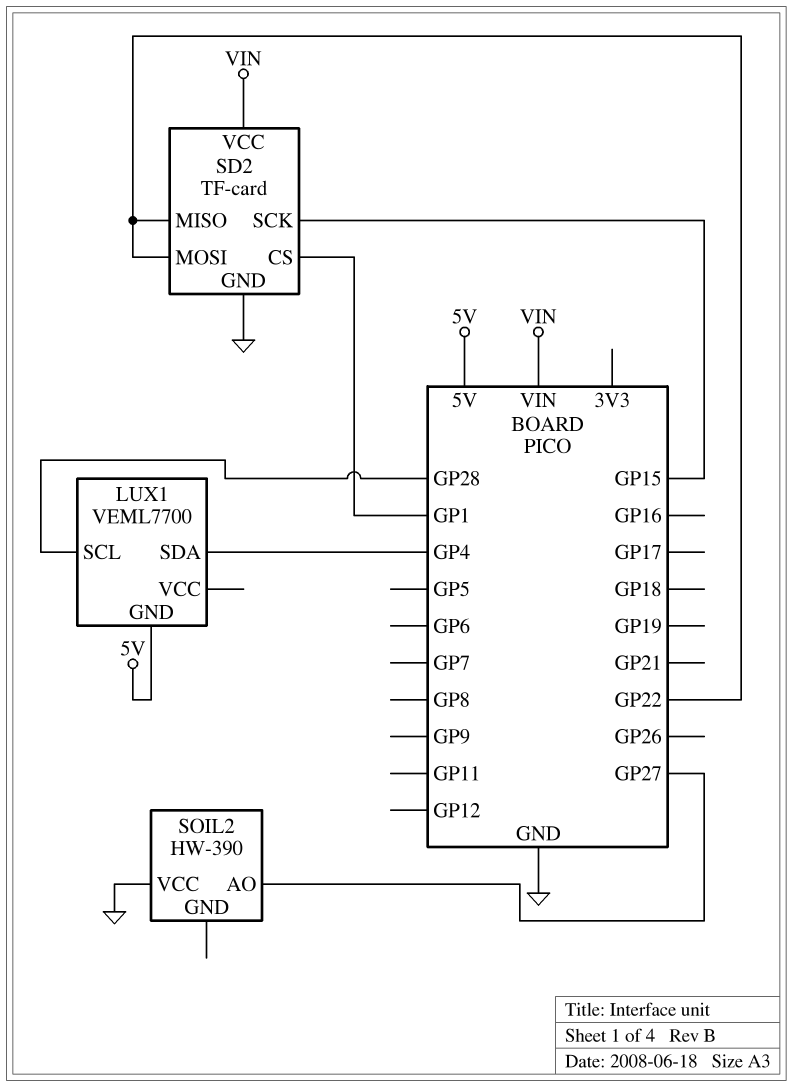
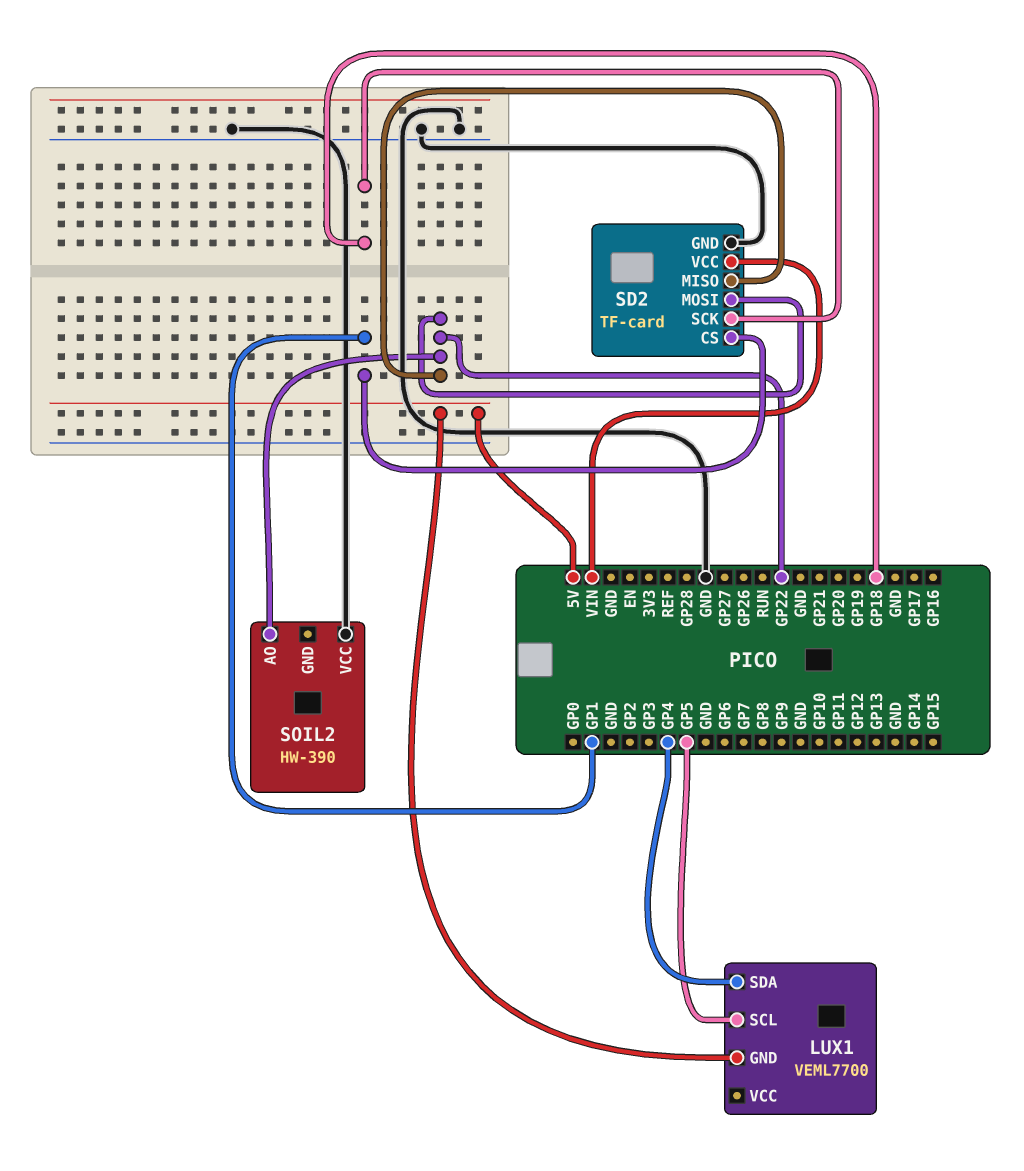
LUX1 pin SCL: GP28 -> GP5
SD2 pin SCK: GP15 -> GP18
SOIL2 pin AO: GP27 -> GP22

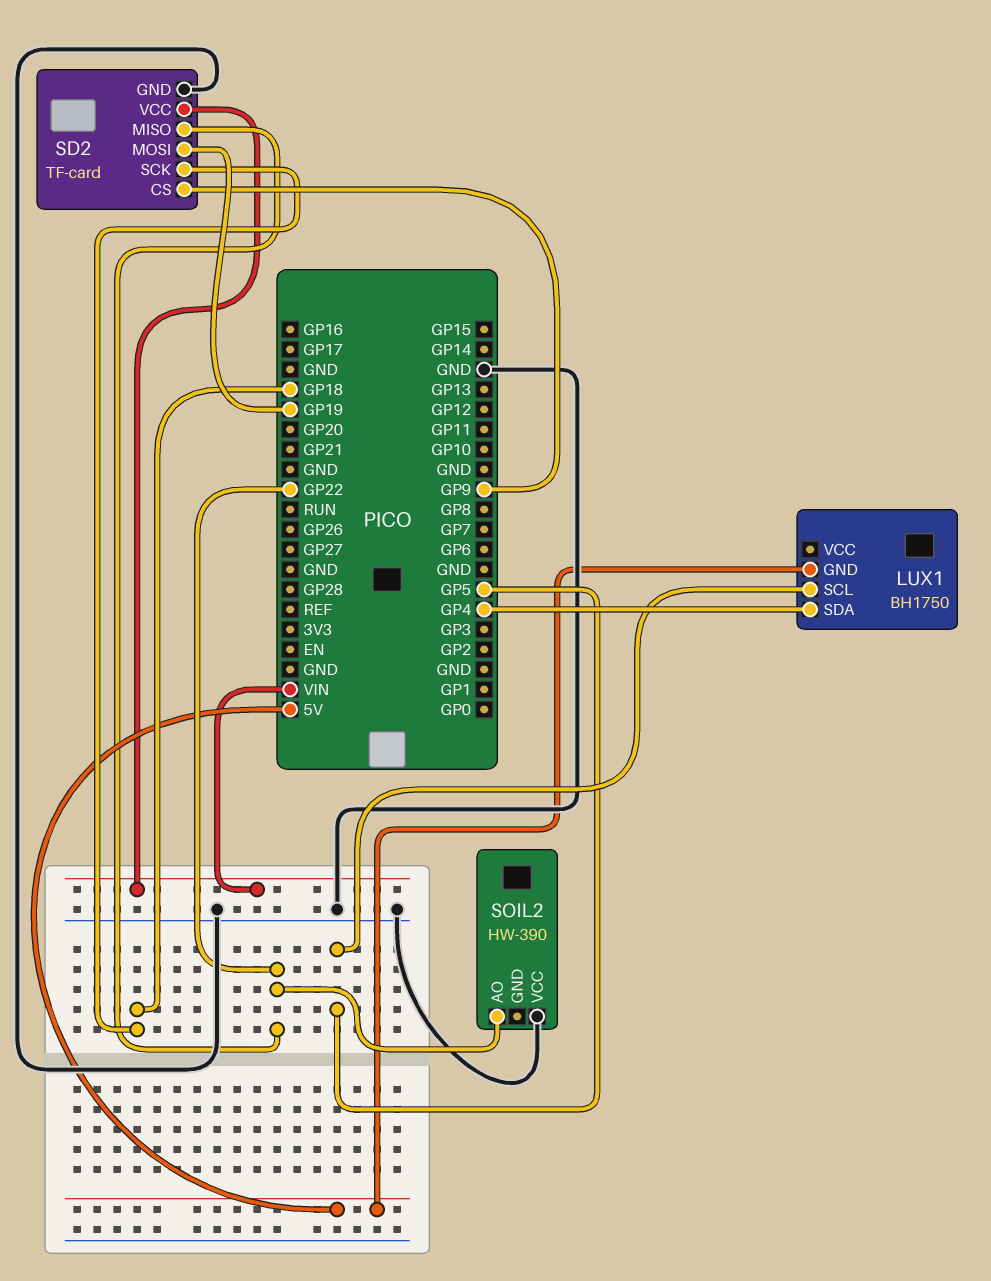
LUX1: VEML7700 -> BH1750
SD2 pin CS: GP1 -> GP9
SD2 pin MOSI: GP22 -> GP19

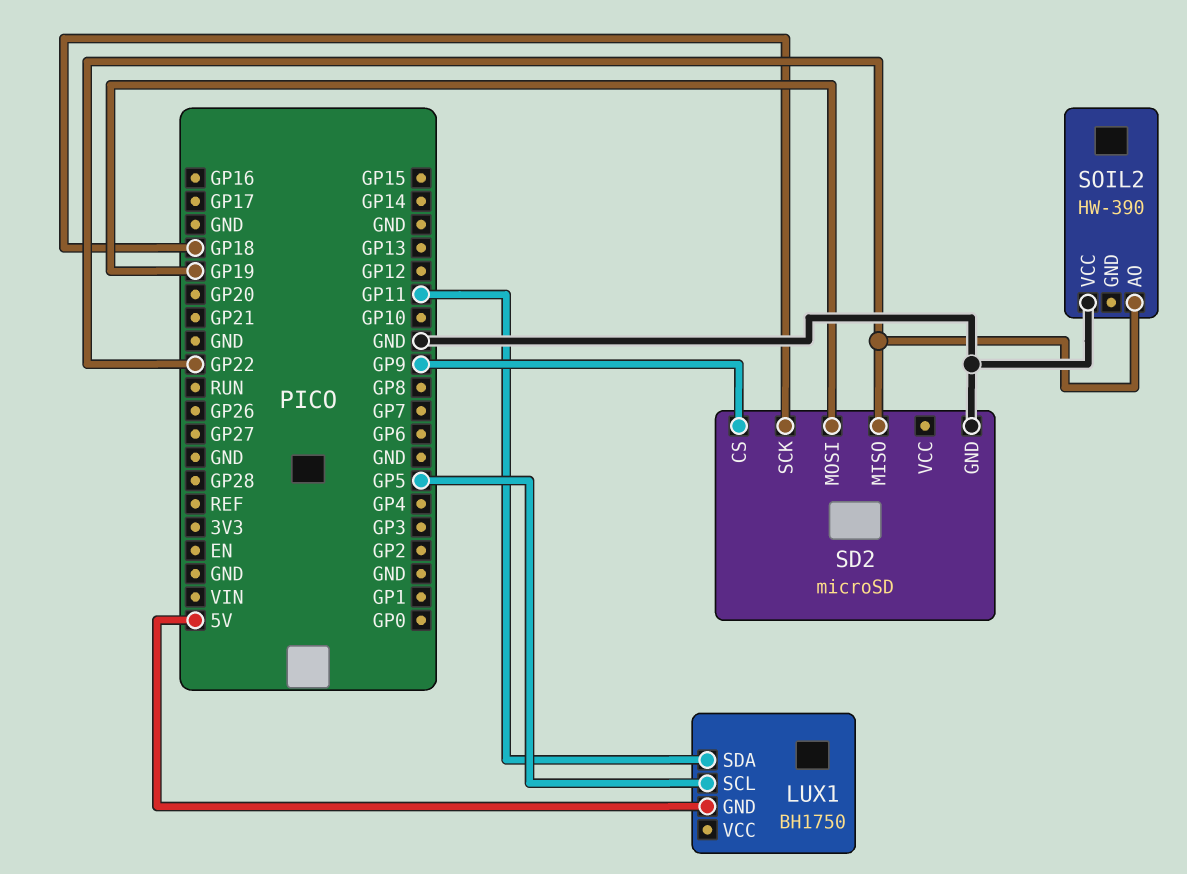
LUX1 pin SDA: GP4 -> GP11
SD2: TF-card -> microSD
SD2 pin VCC: VIN -> none

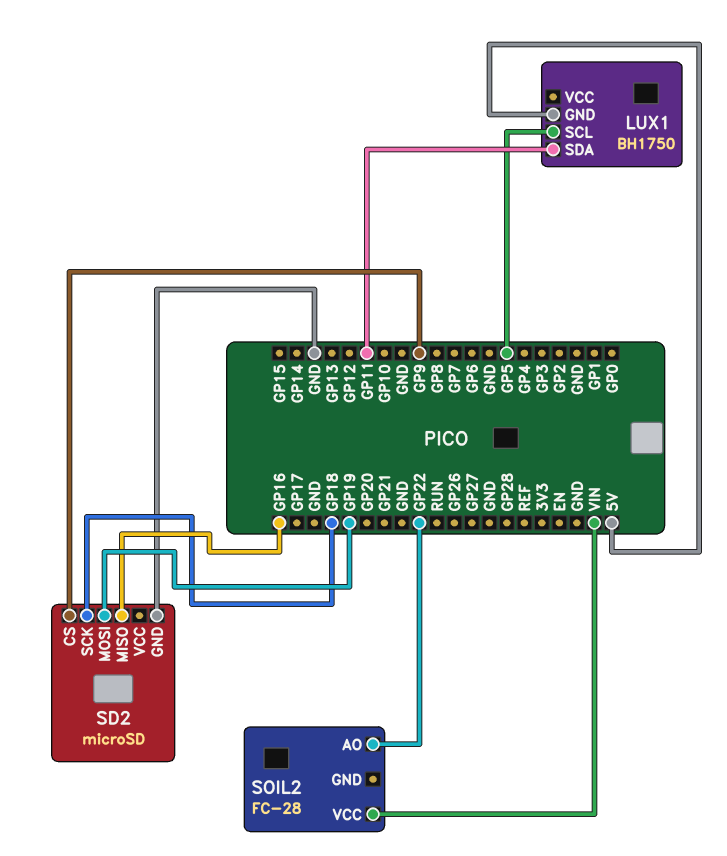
SD2 pin MISO: GP22 -> GP16
SOIL2: HW-390 -> FC-28
SOIL2 pin VCC: GND -> VIN

